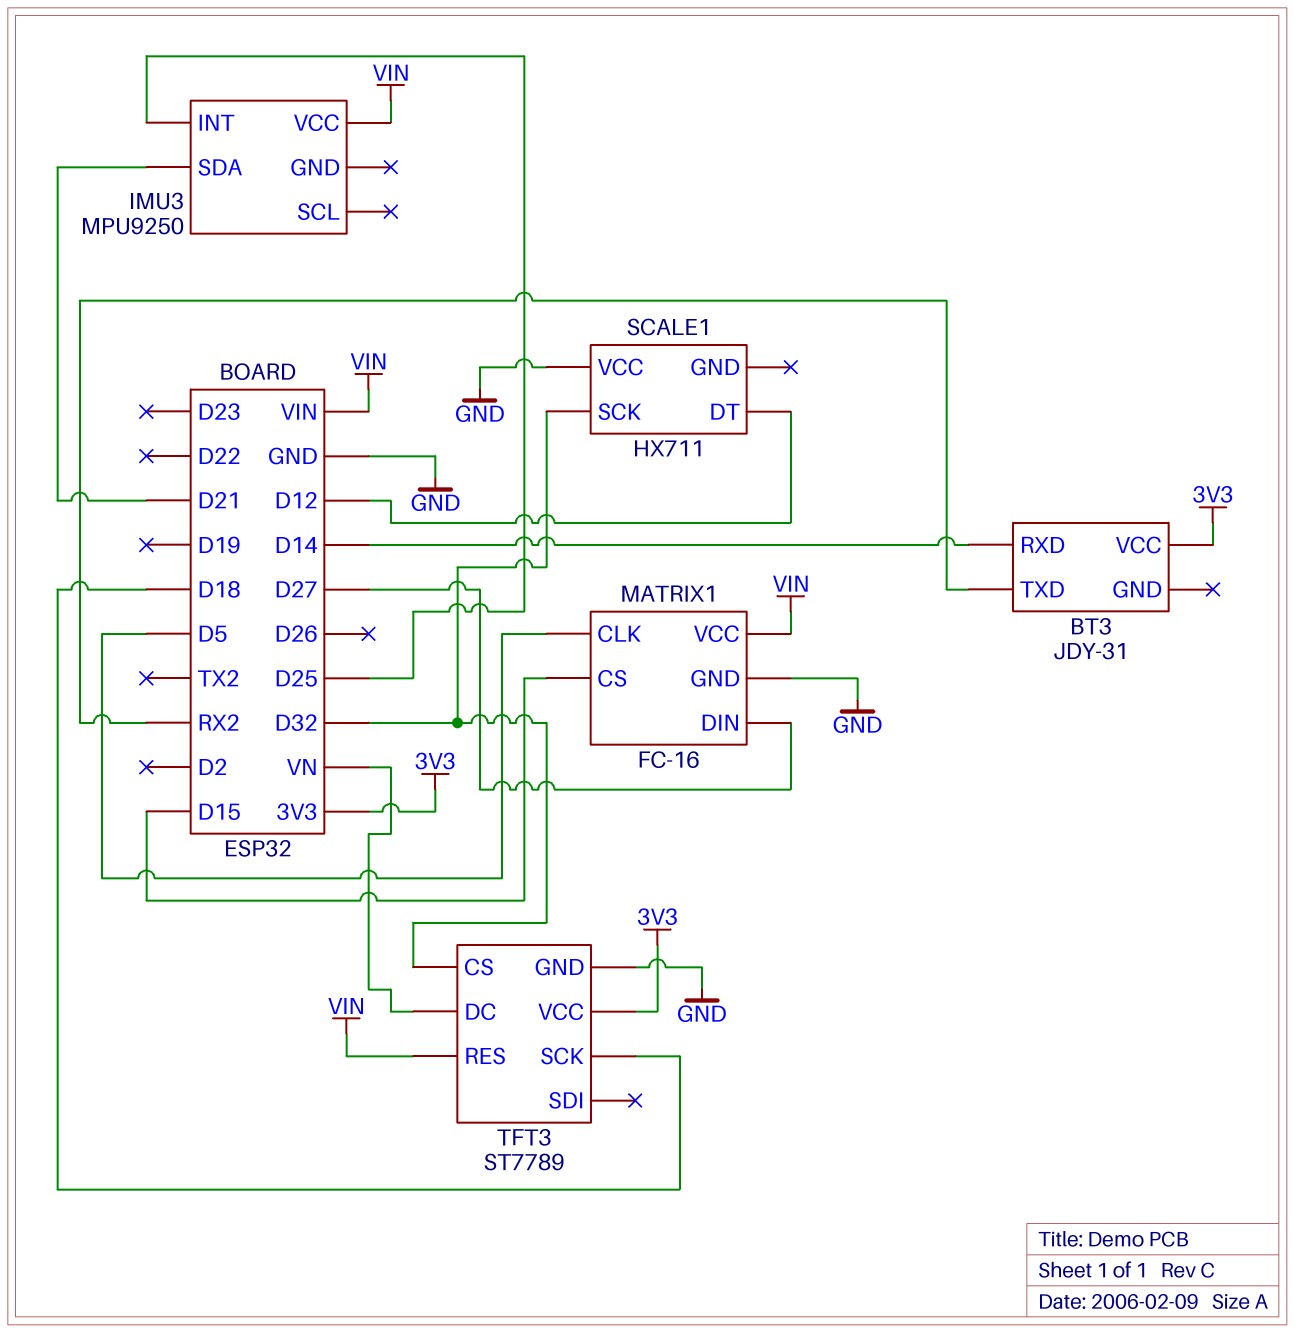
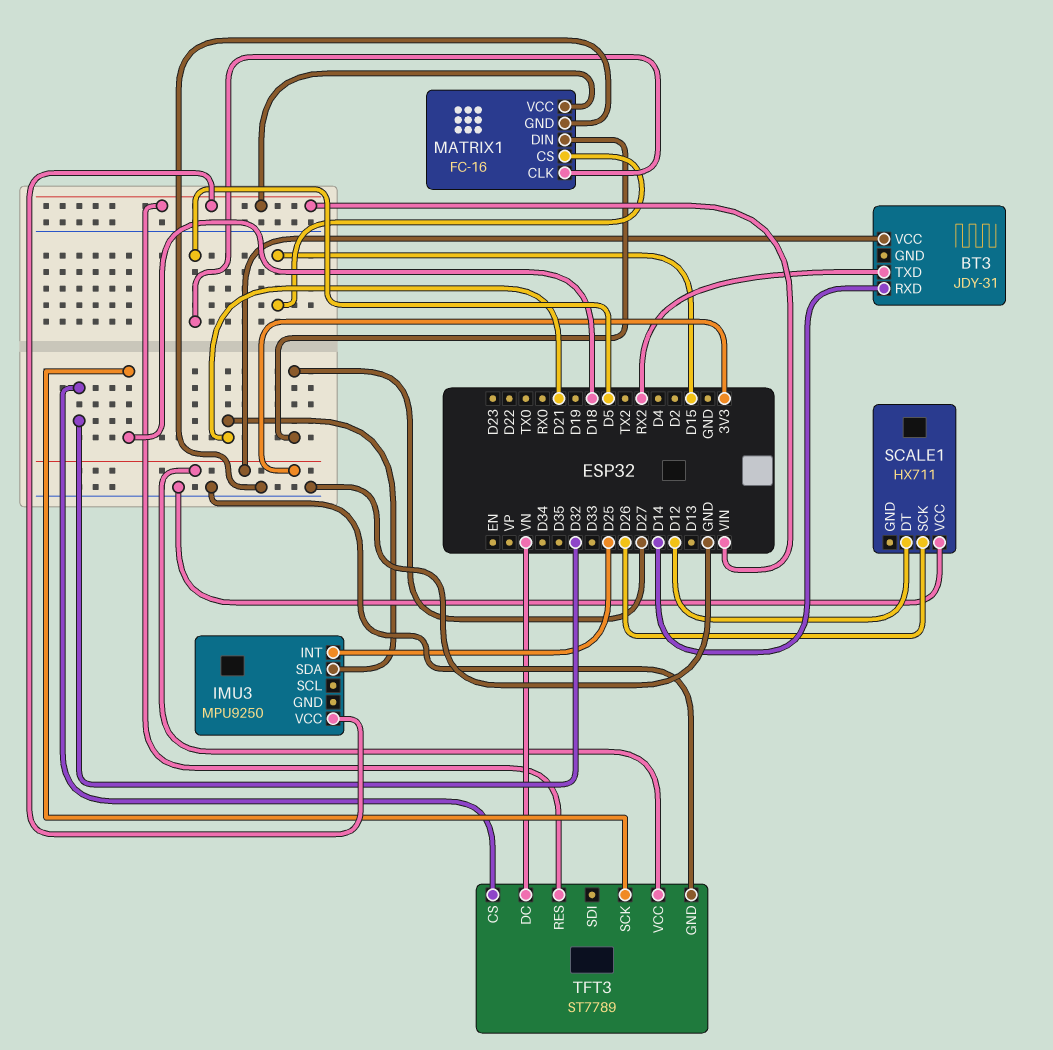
SCALE1 pin SCK: D32 -> D26

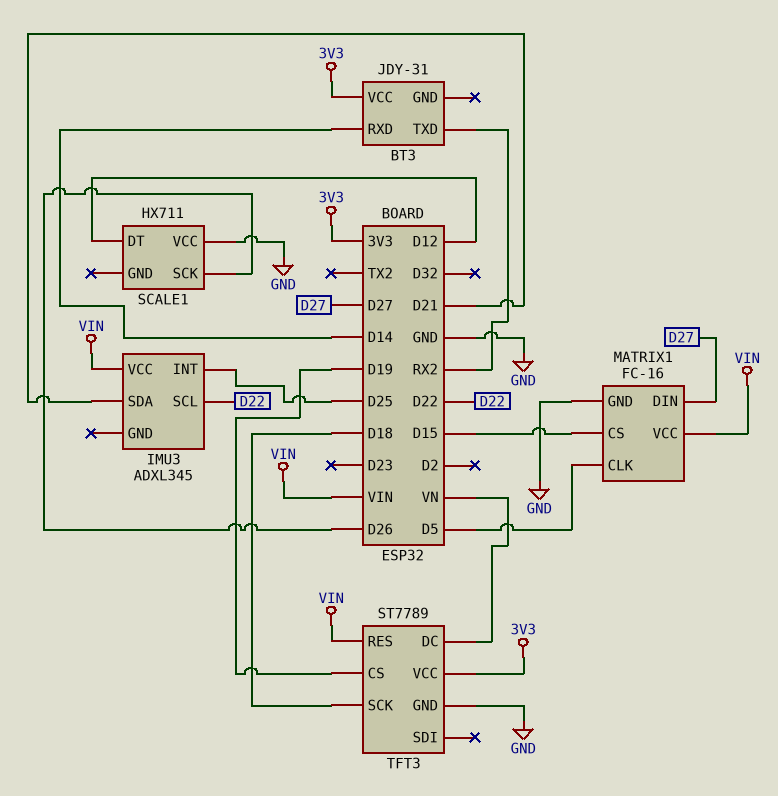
IMU3: MPU9250 -> ADXL345
IMU3 pin SCL: none -> D22
TFT3 pin CS: D32 -> D19

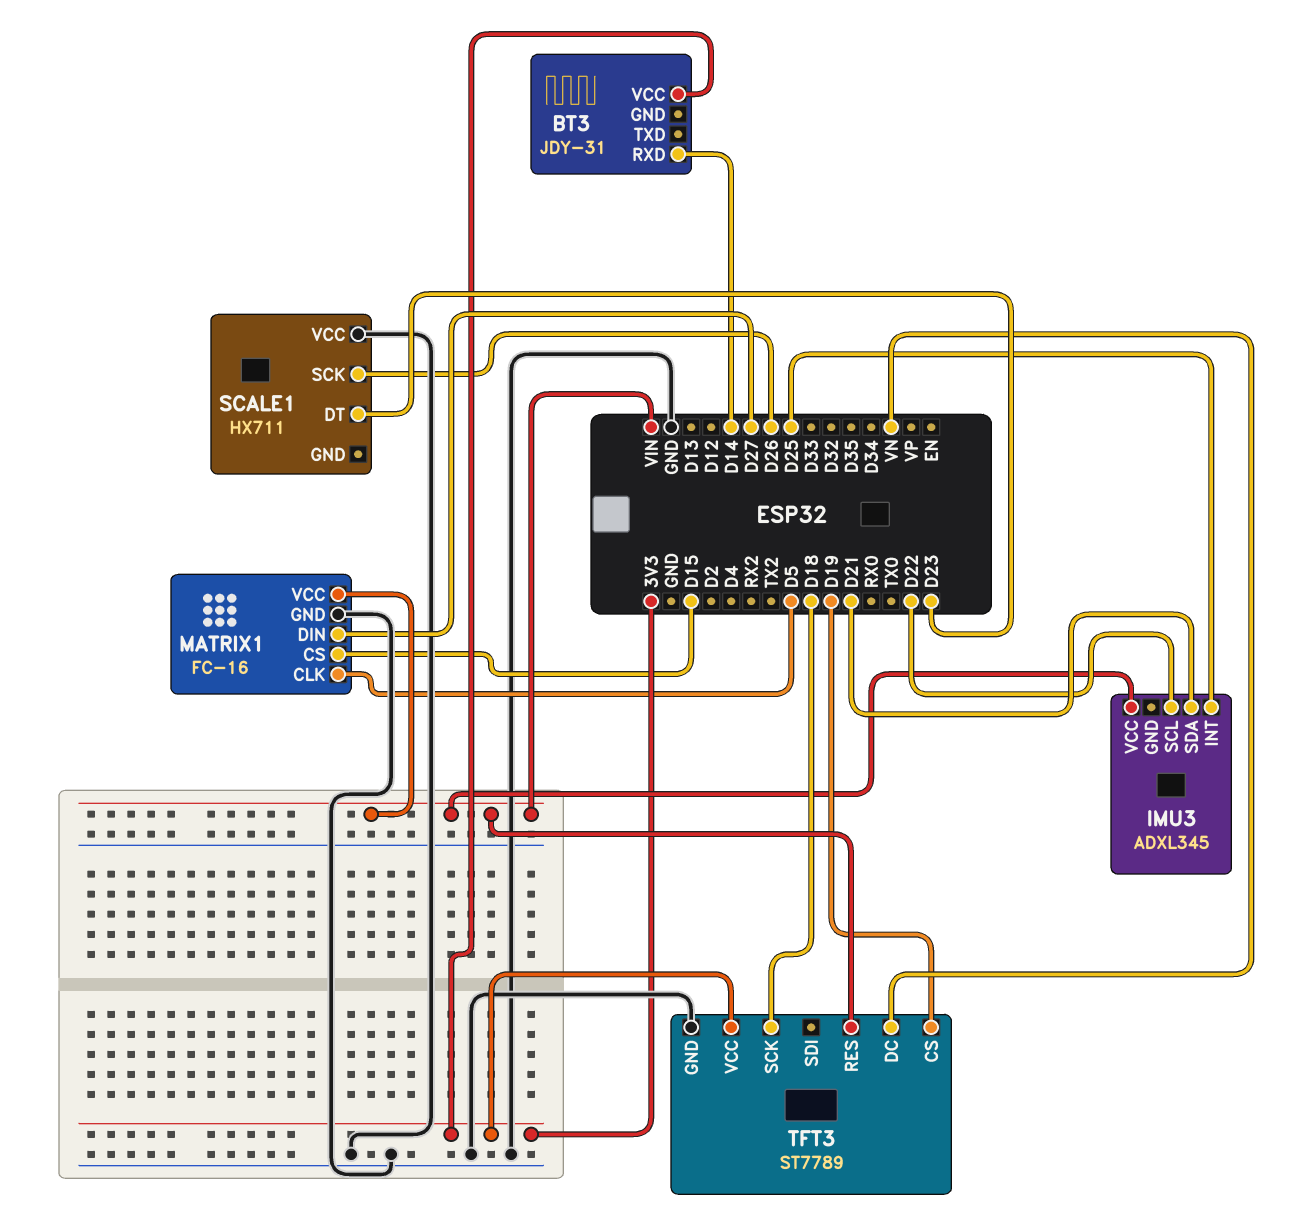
BT3 pin TXD: RX2 -> none
SCALE1 pin DT: D12 -> D23

